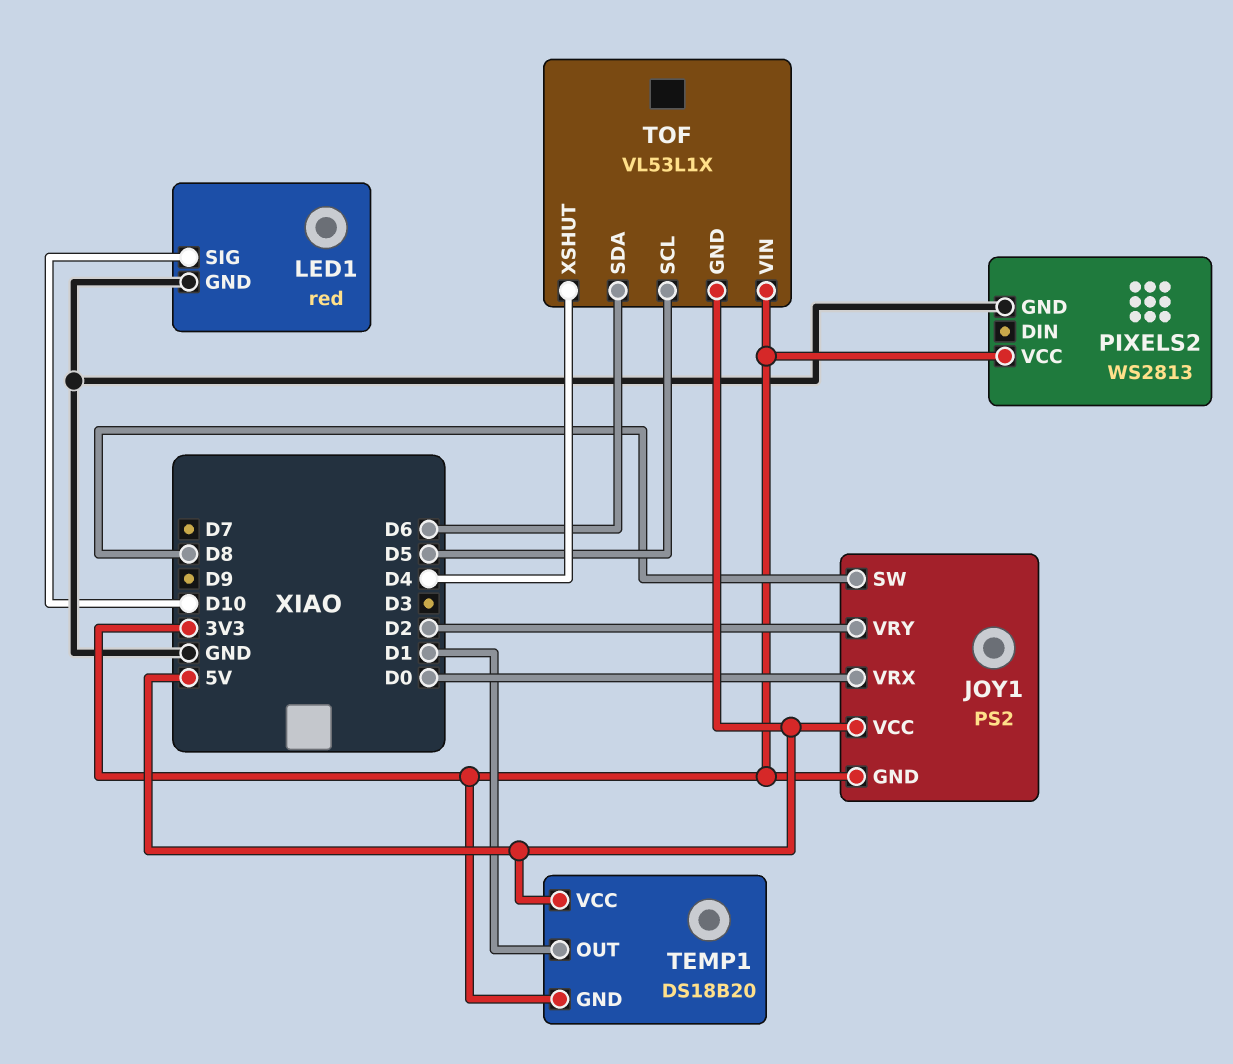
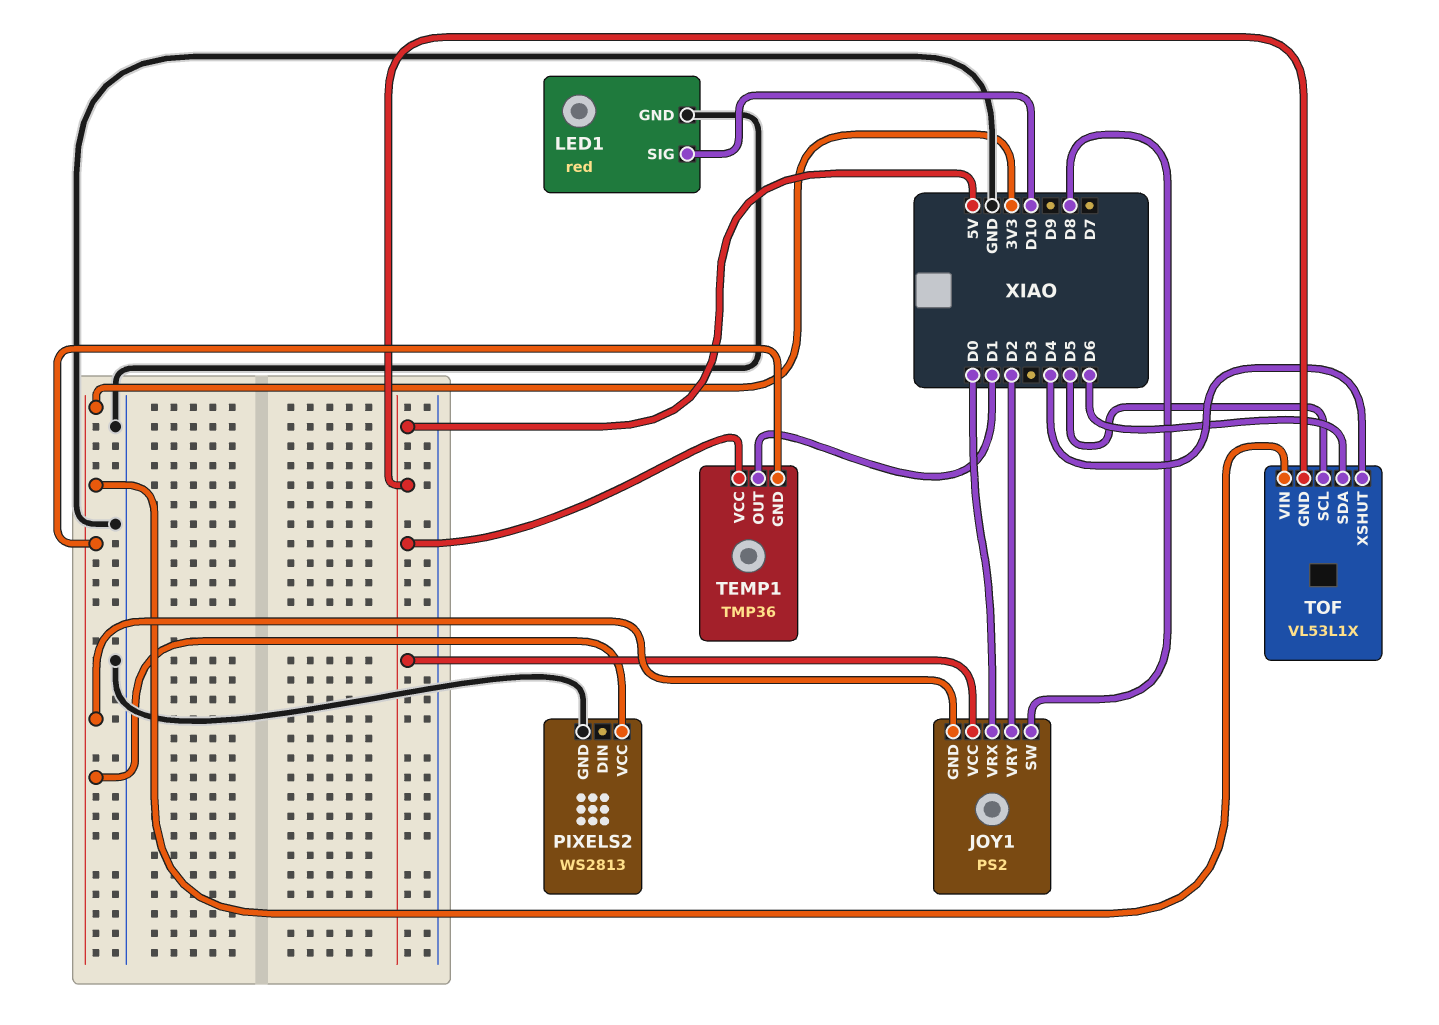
TEMP1: DS18B20 -> TMP36

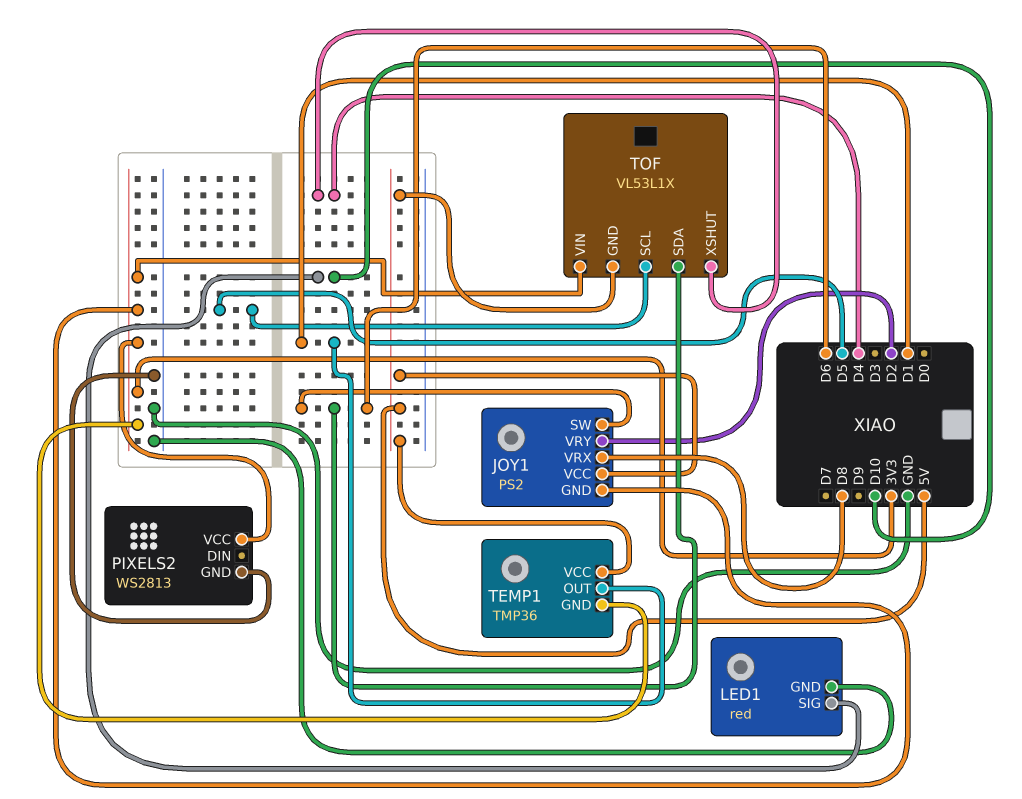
JOY1 pin SW: D8 -> D6
JOY1 pin VRX: D0 -> D8

